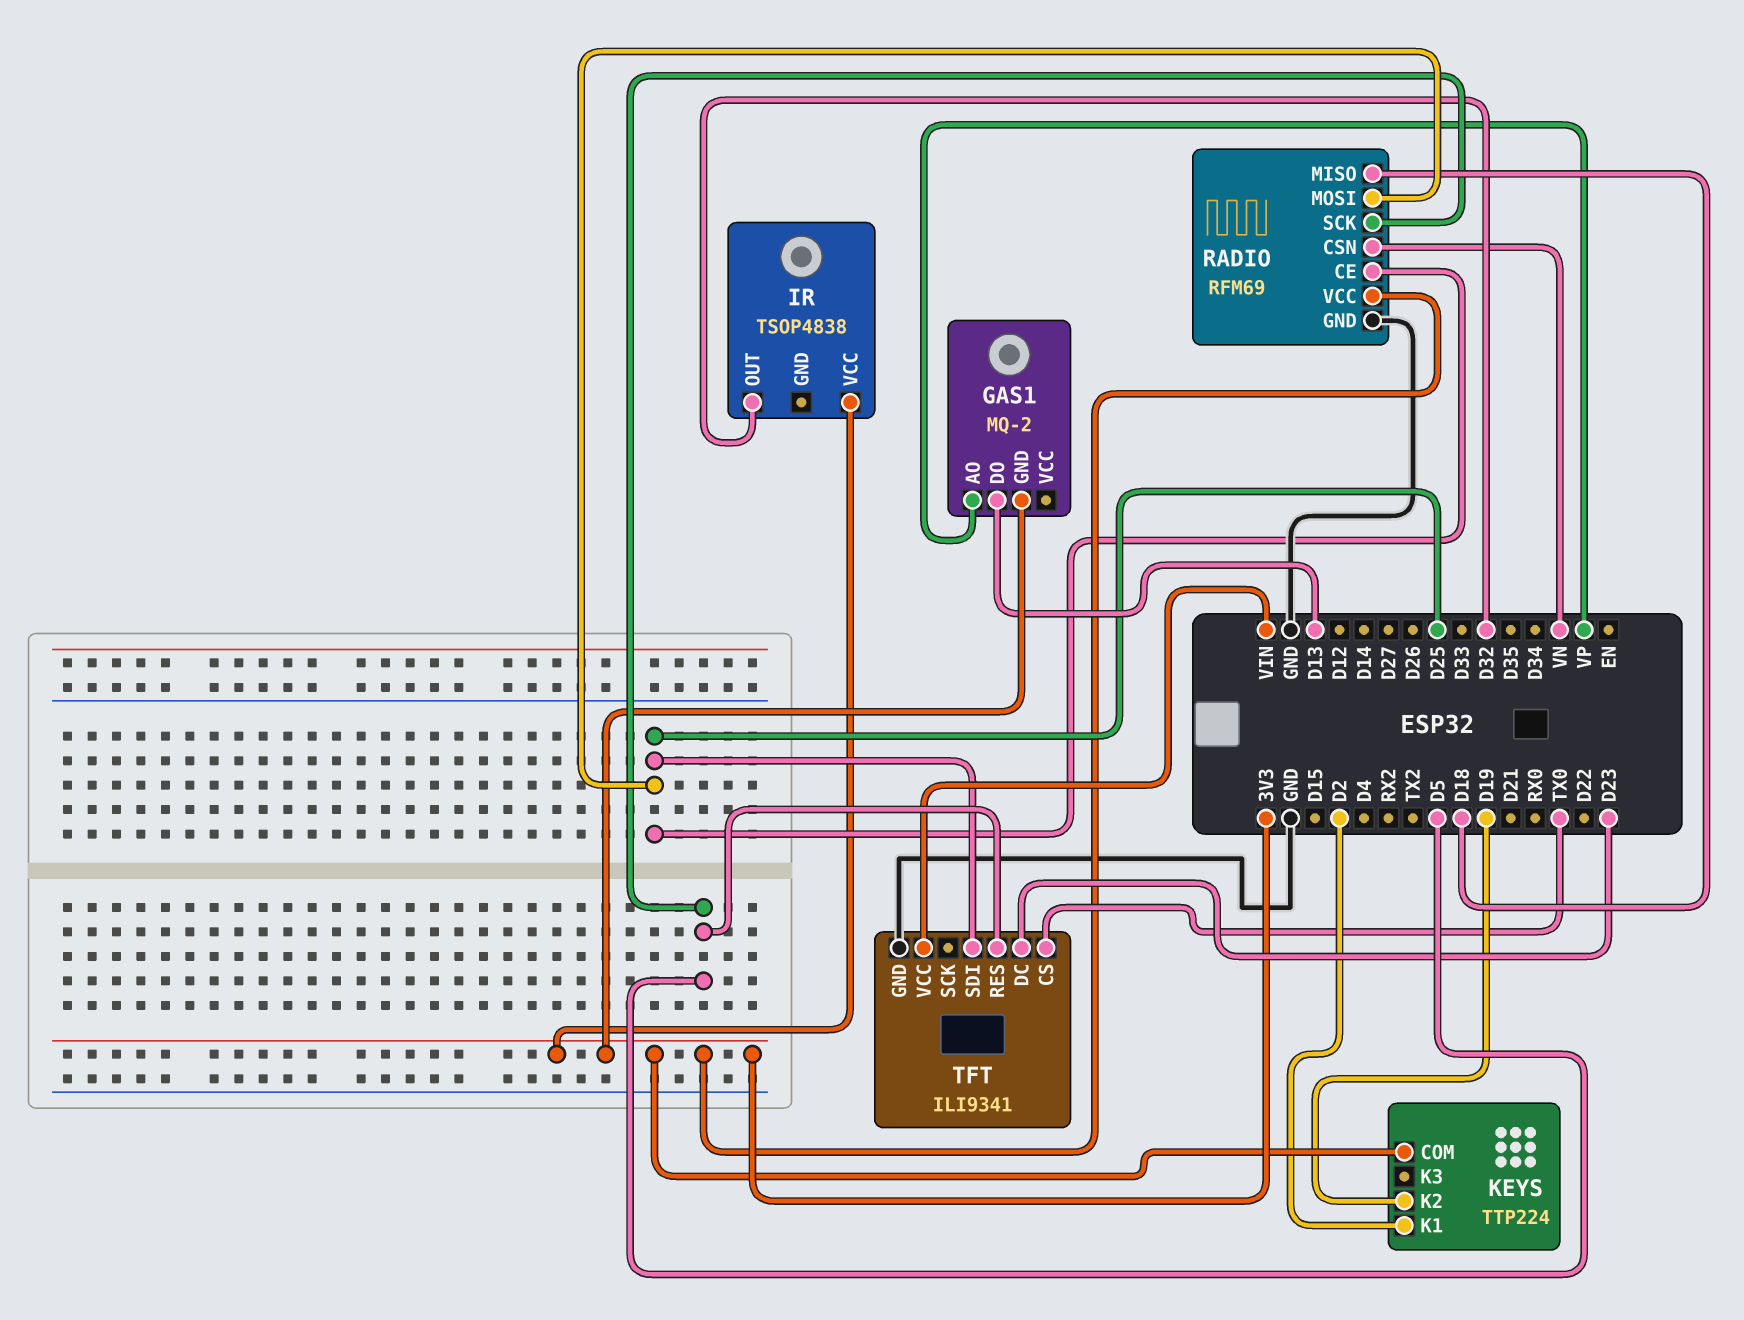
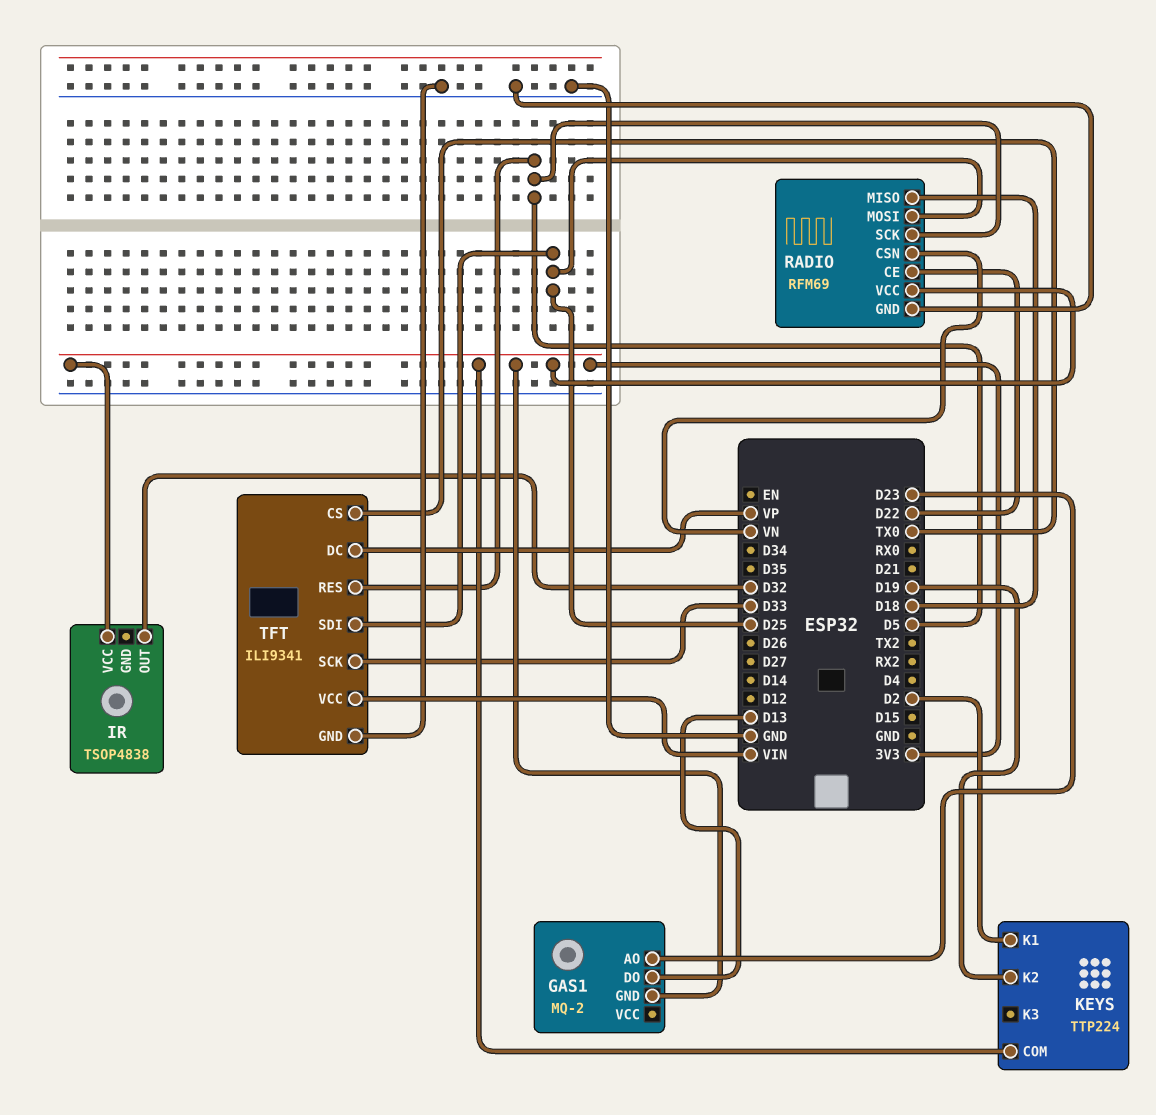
GAS1 pin AO: VP -> D23
RADIO pin CE: D25 -> D22
TFT pin DC: D23 -> VP
TFT pin SCK: none -> D33

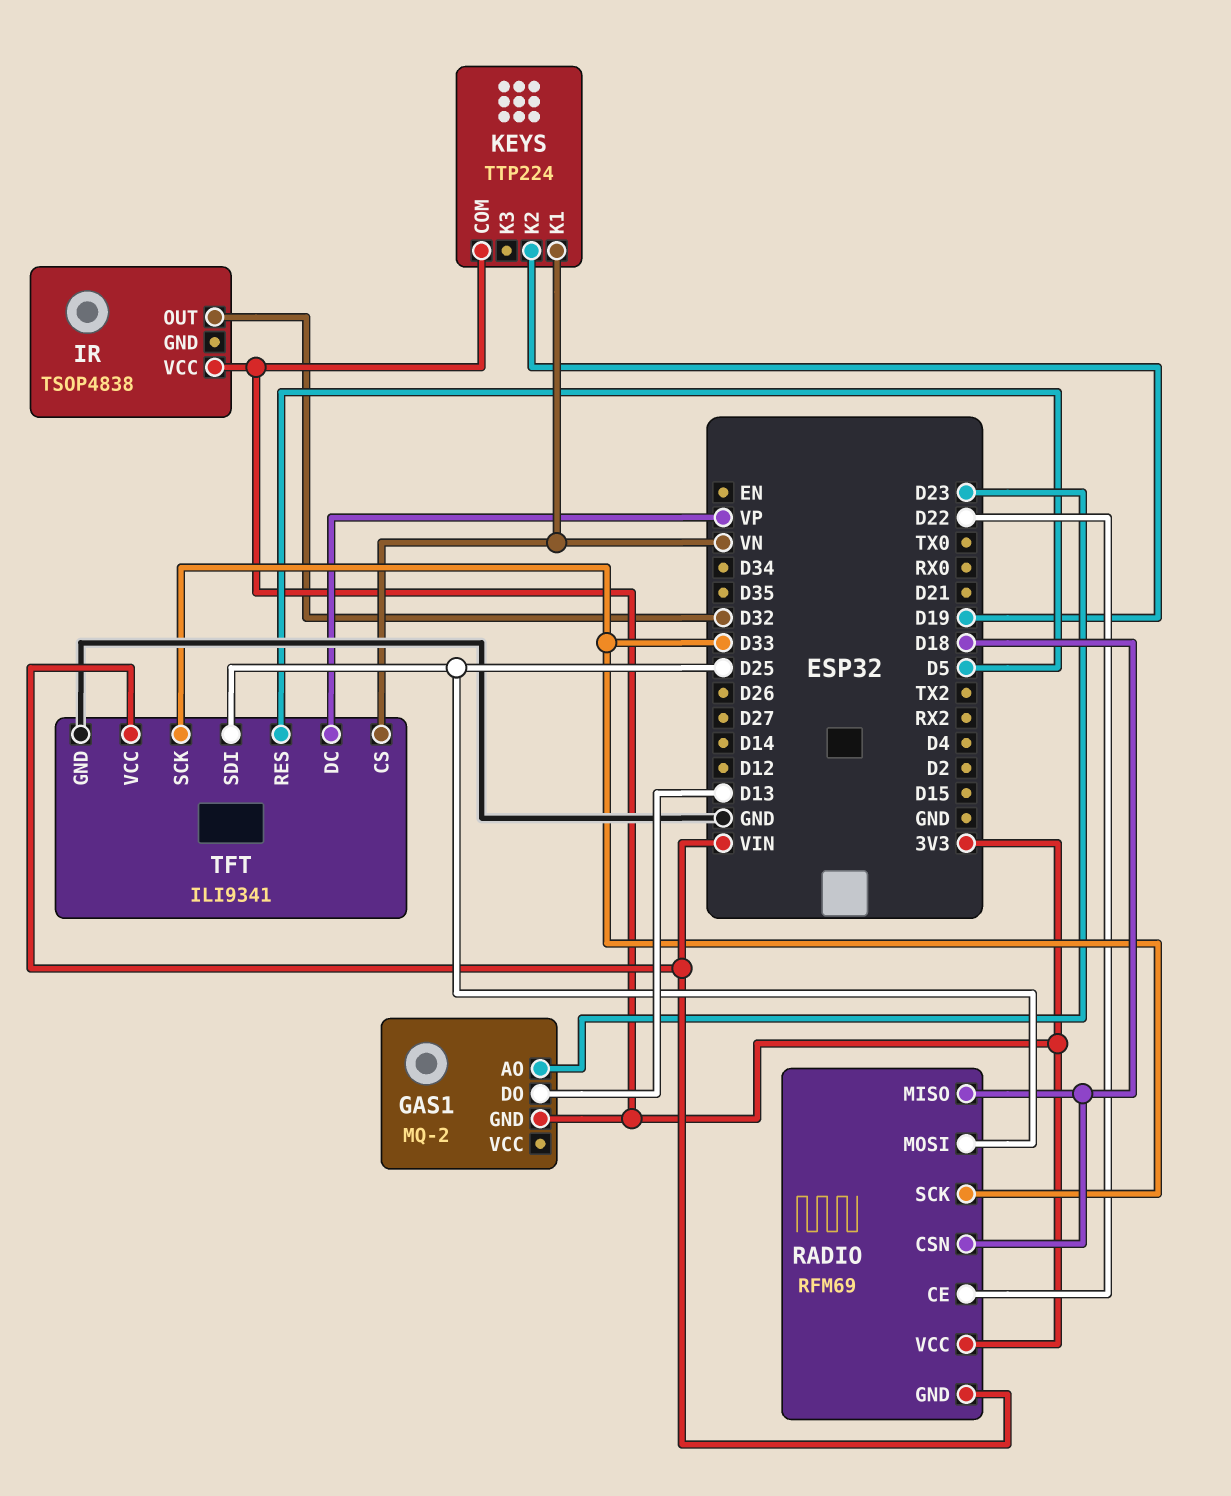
KEYS pin K1: D2 -> VN
RADIO pin CSN: VN -> D18
RADIO pin GND: GND -> VIN
RADIO pin SCK: D5 -> D33
TFT pin CS: TX0 -> VN

